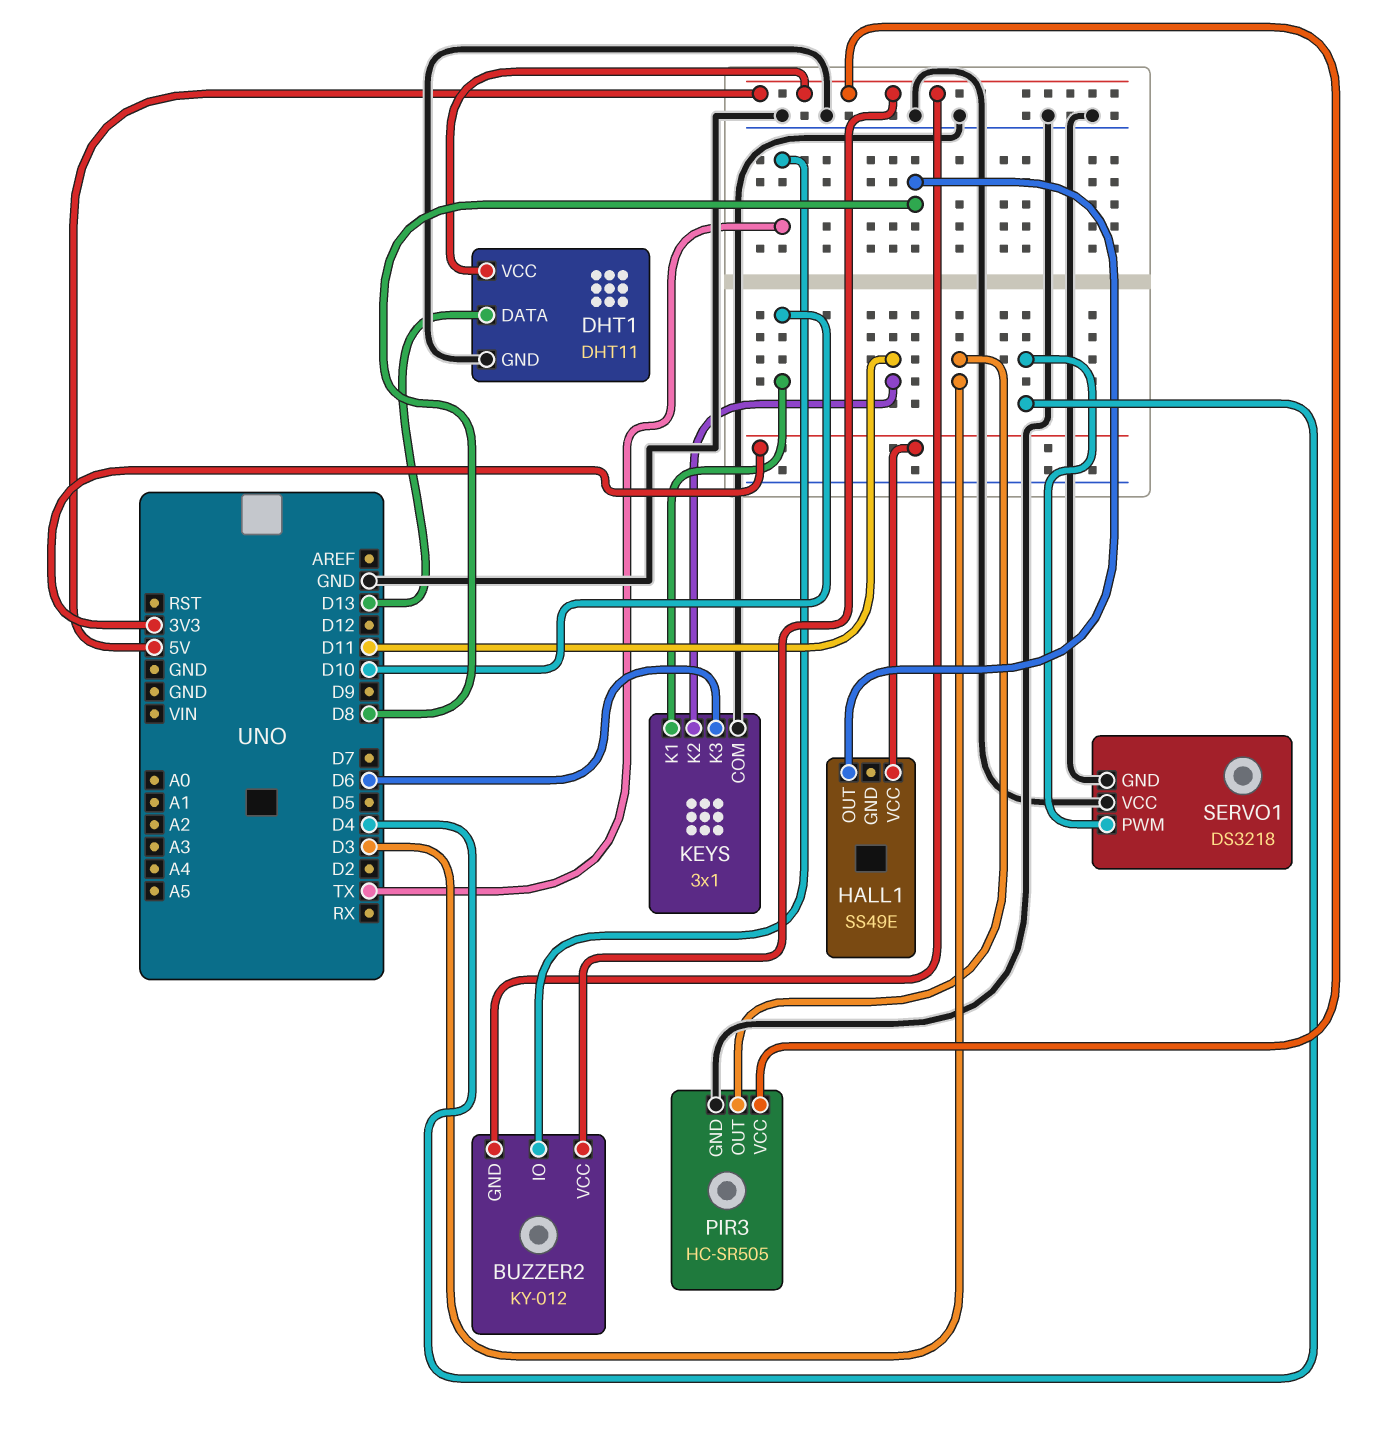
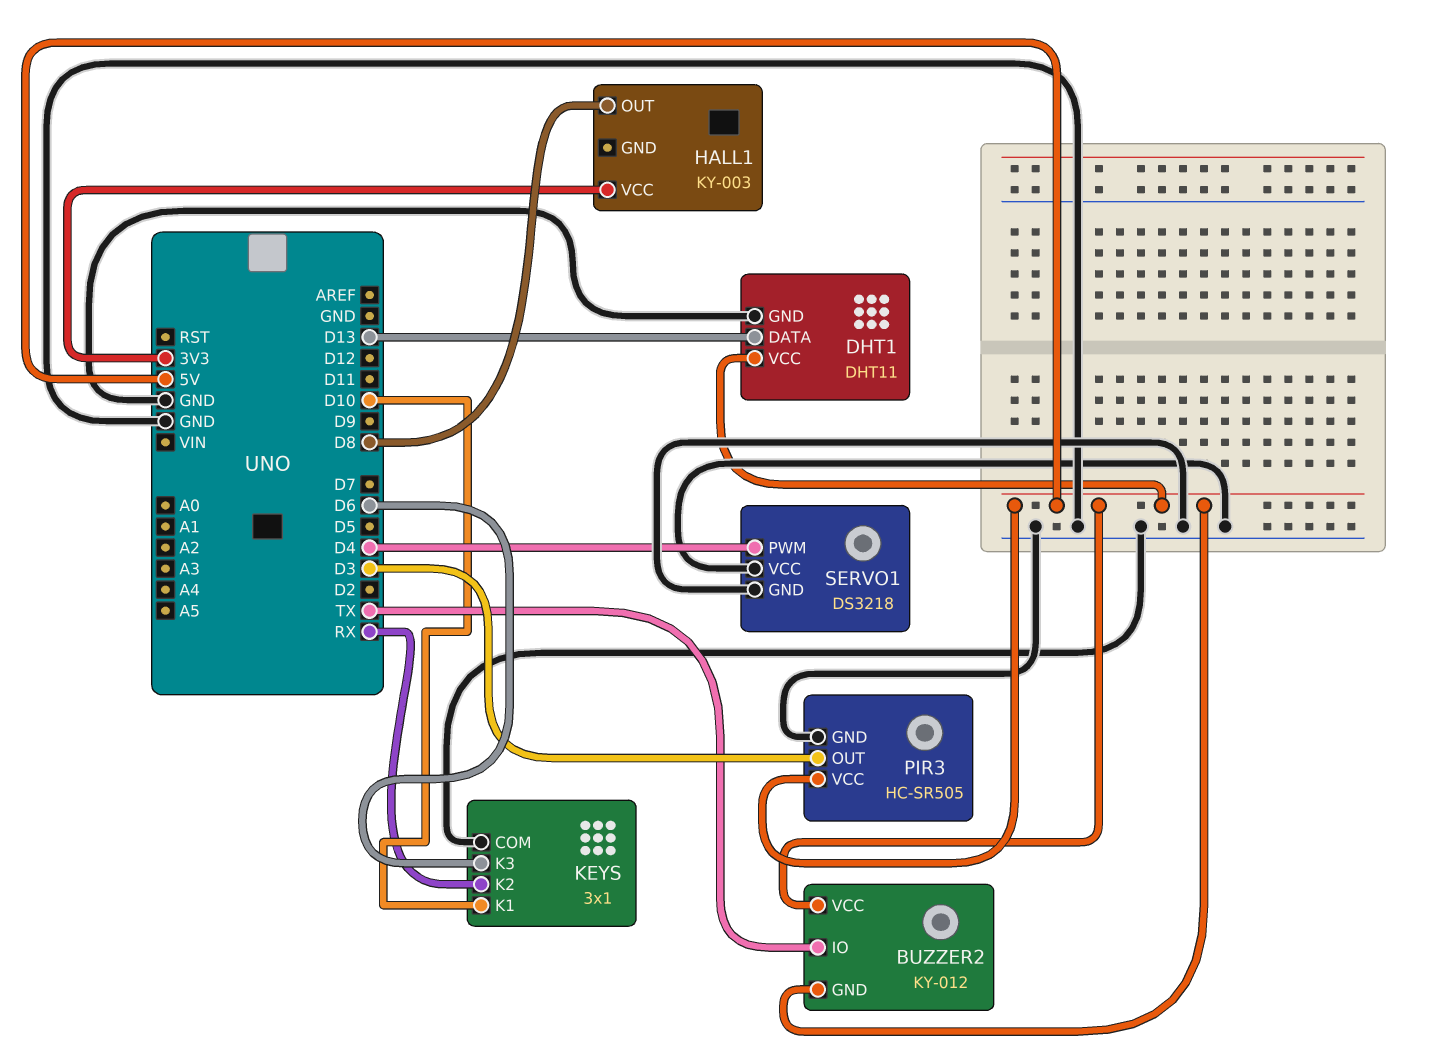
HALL1: SS49E -> KY-003
KEYS pin K2: D11 -> RX

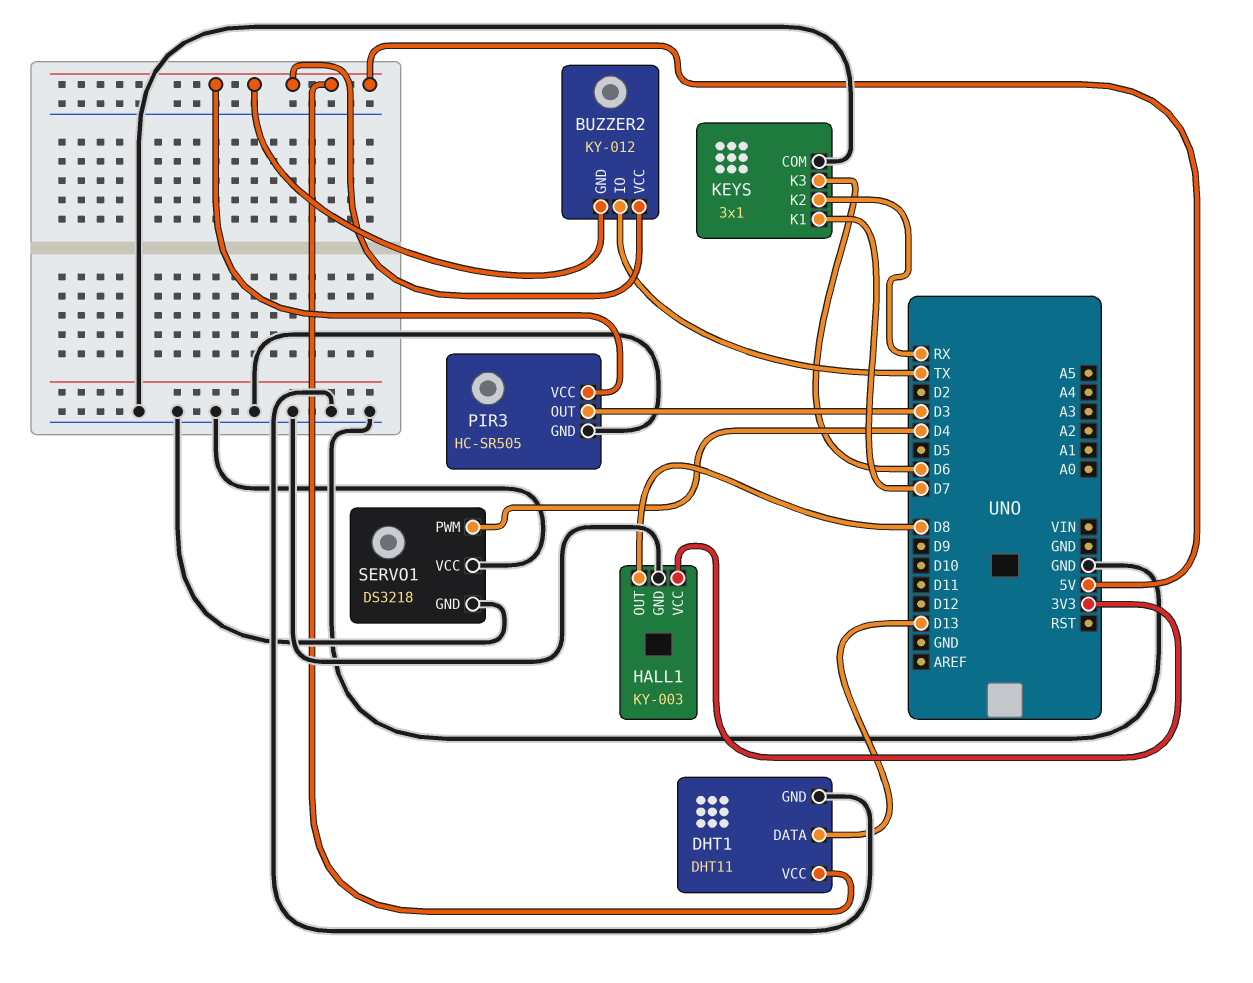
HALL1 pin GND: none -> GND
KEYS pin K1: D10 -> D7

